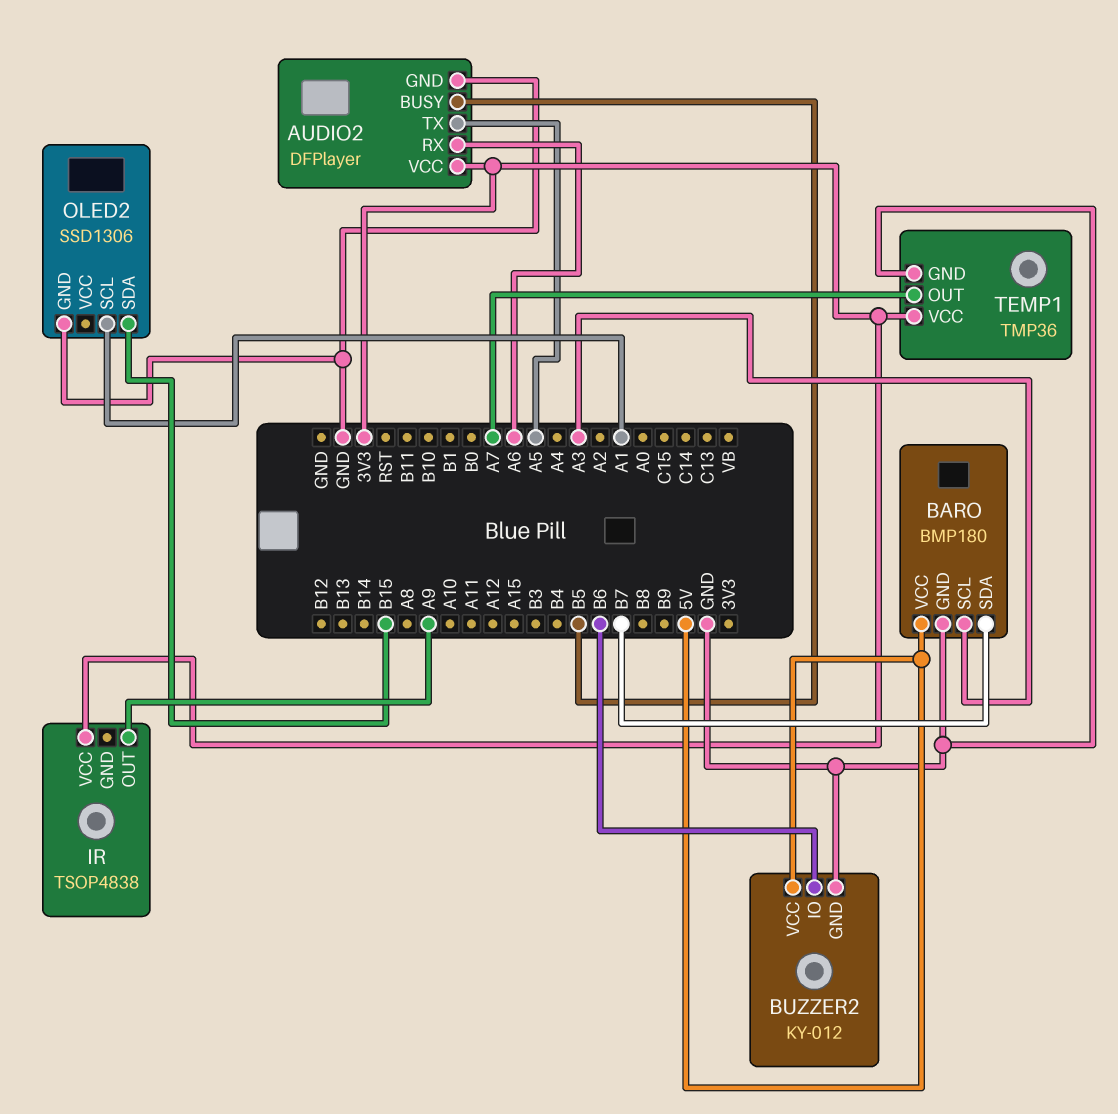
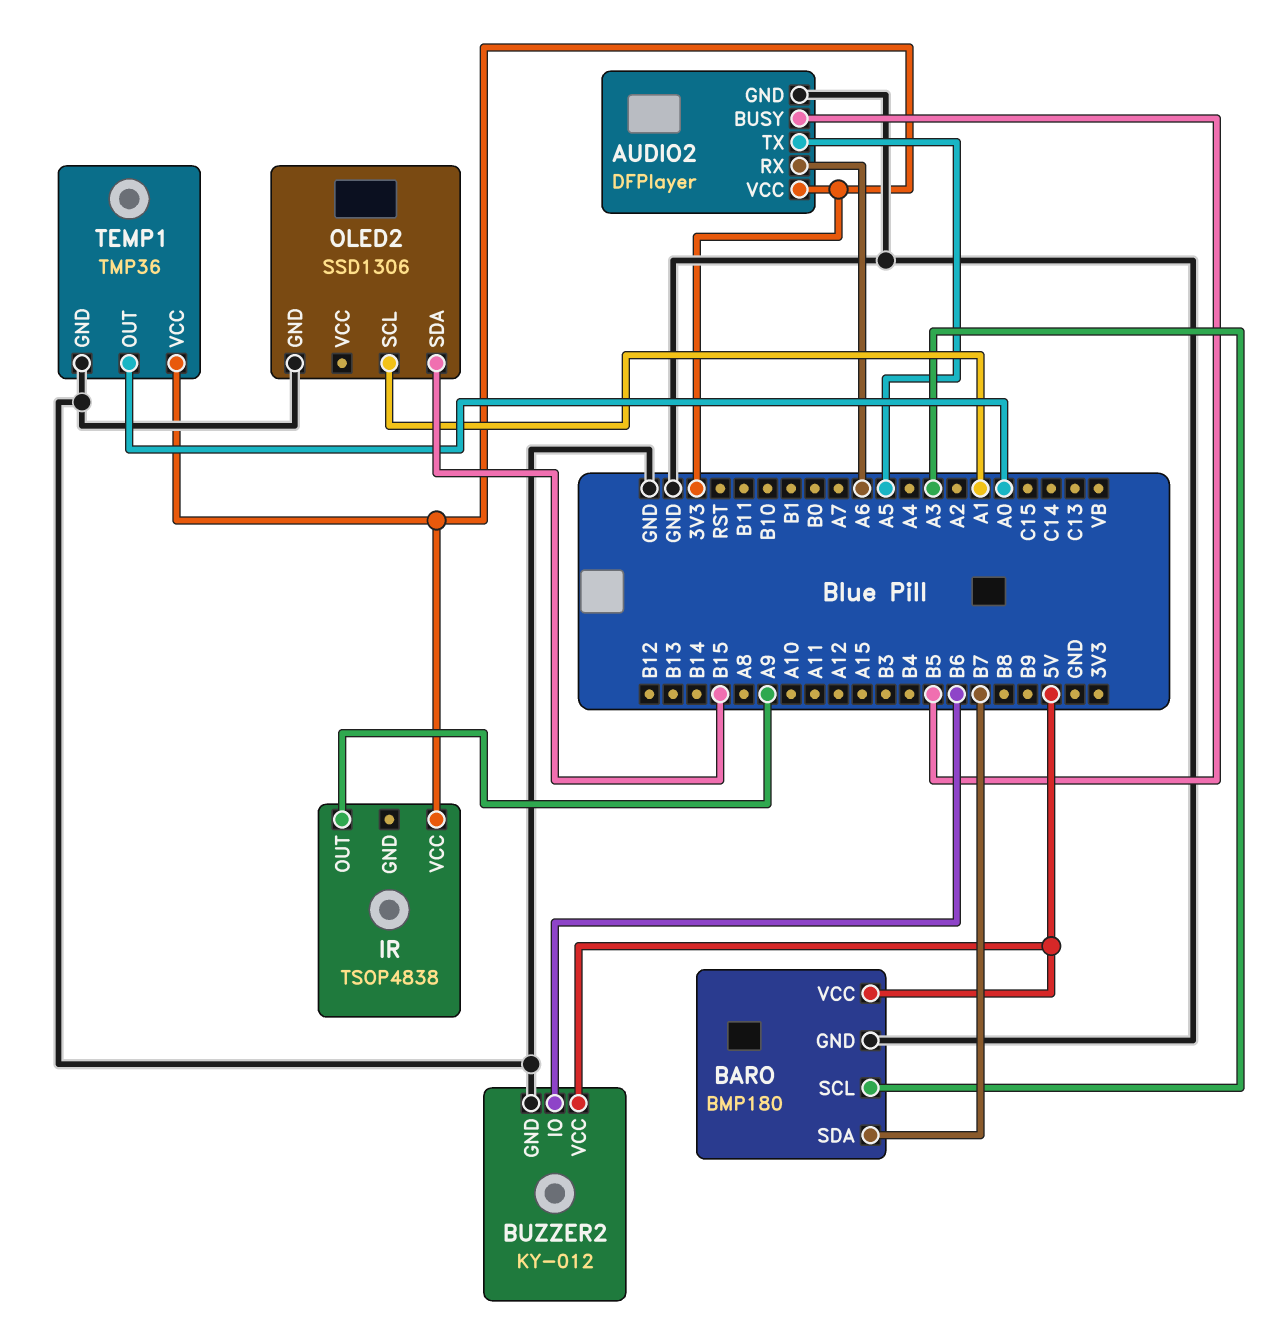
TEMP1 pin OUT: A7 -> A0

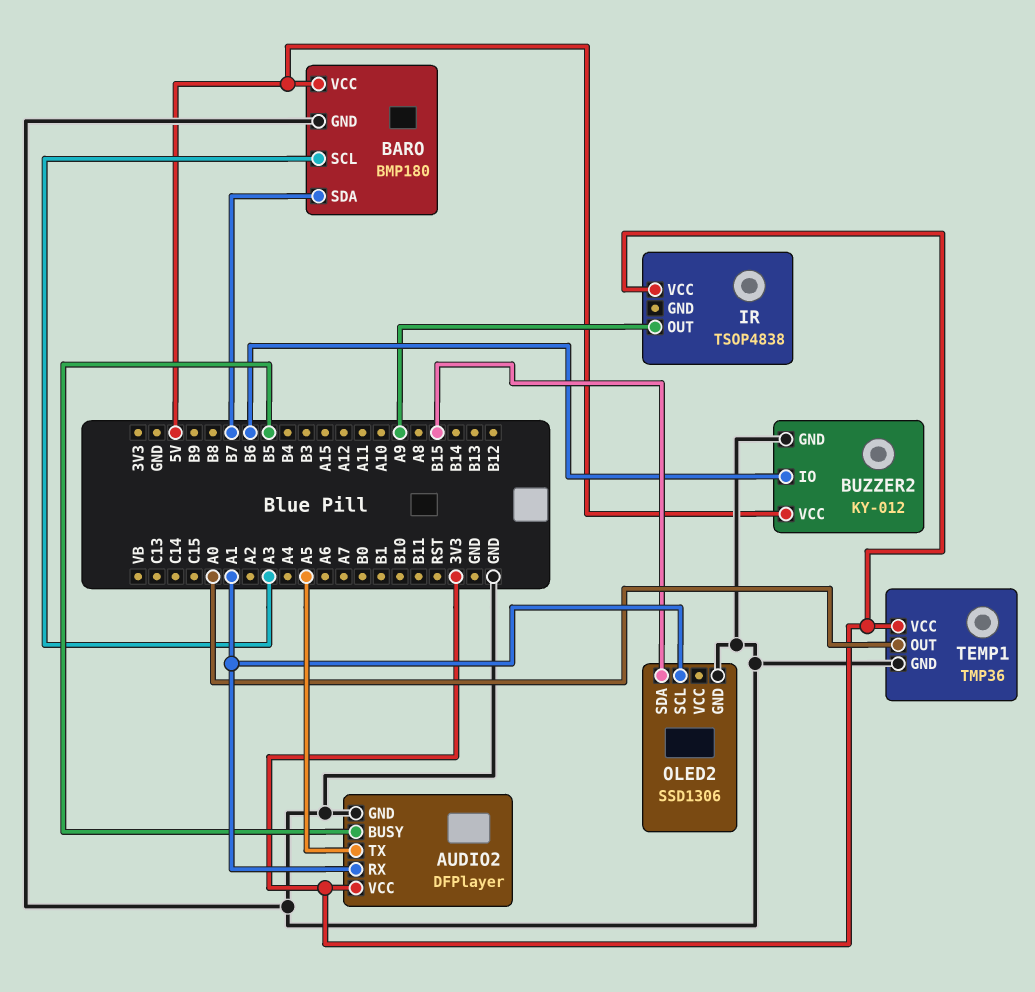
AUDIO2 pin RX: A6 -> A1

